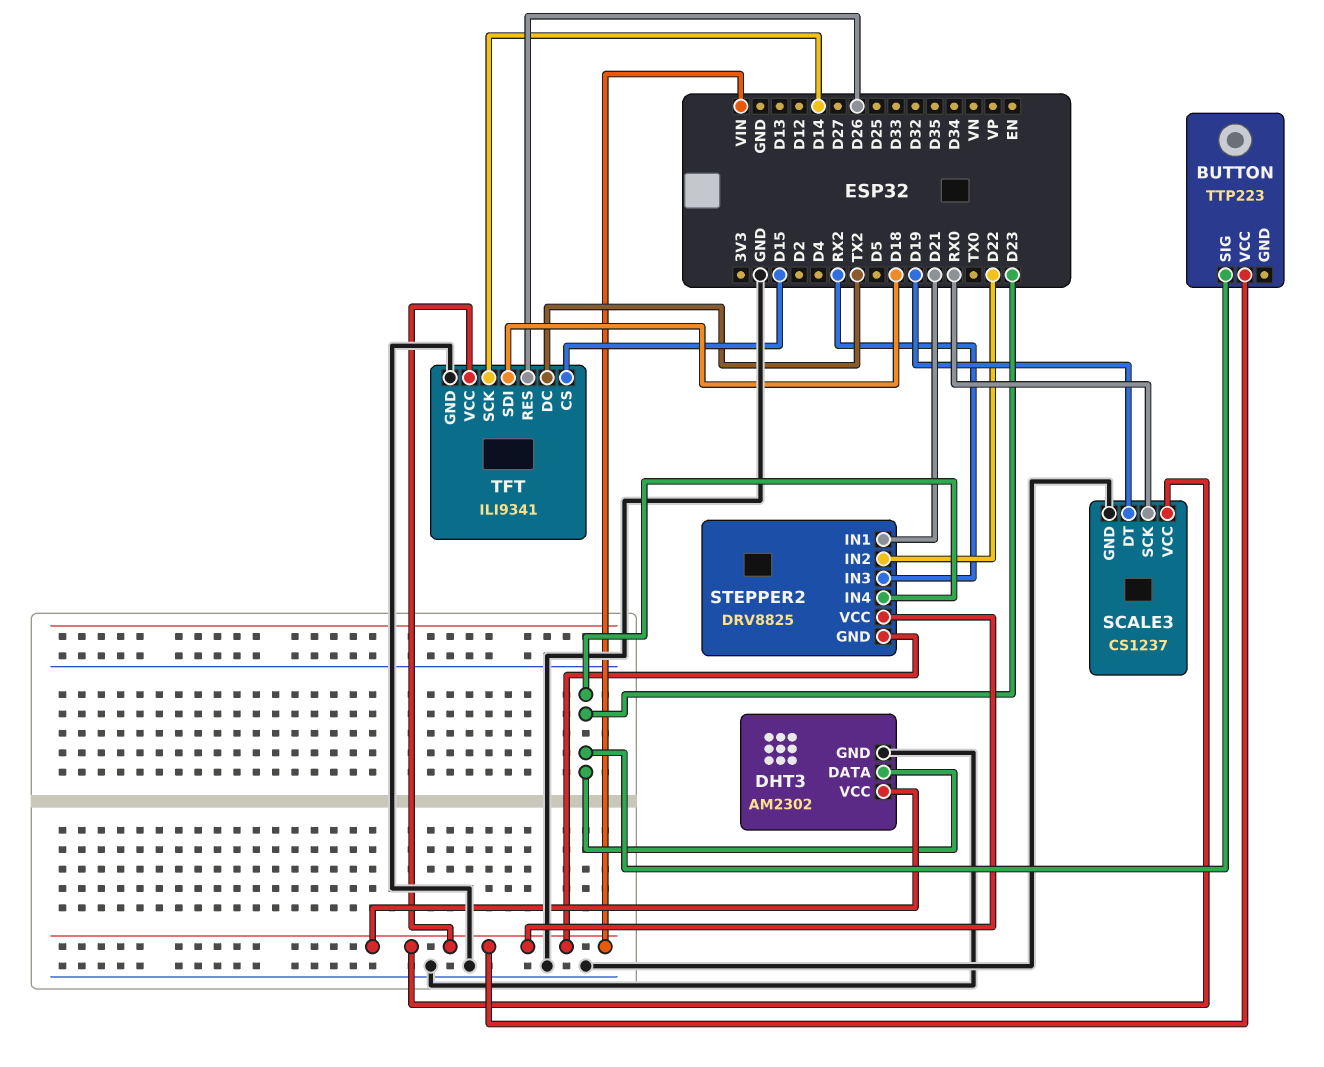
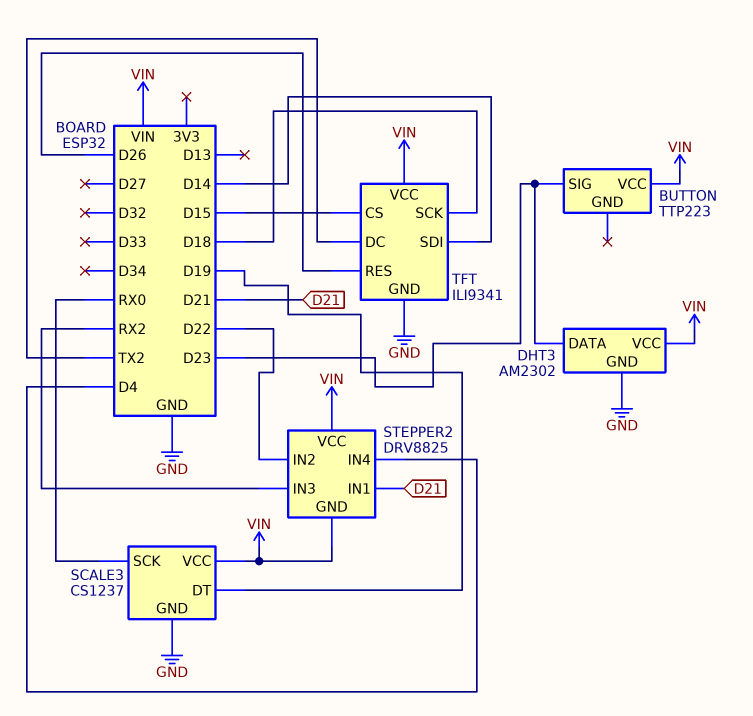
STEPPER2 pin IN4: D23 -> D4
TFT pin SCK: D14 -> D18
TFT pin SDI: D18 -> D14

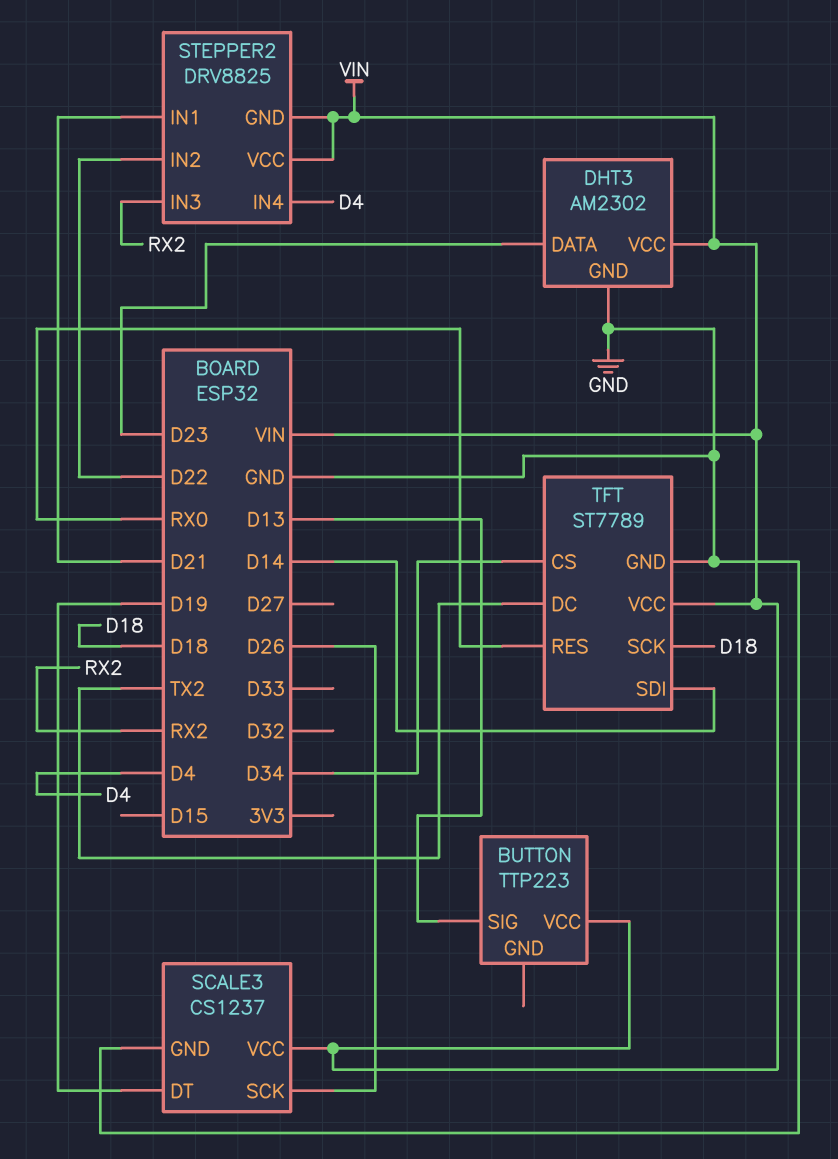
BUTTON pin SIG: D23 -> D13
SCALE3 pin SCK: RX0 -> D26
TFT: ILI9341 -> ST7789
TFT pin CS: D15 -> D34
TFT pin RES: D26 -> RX0

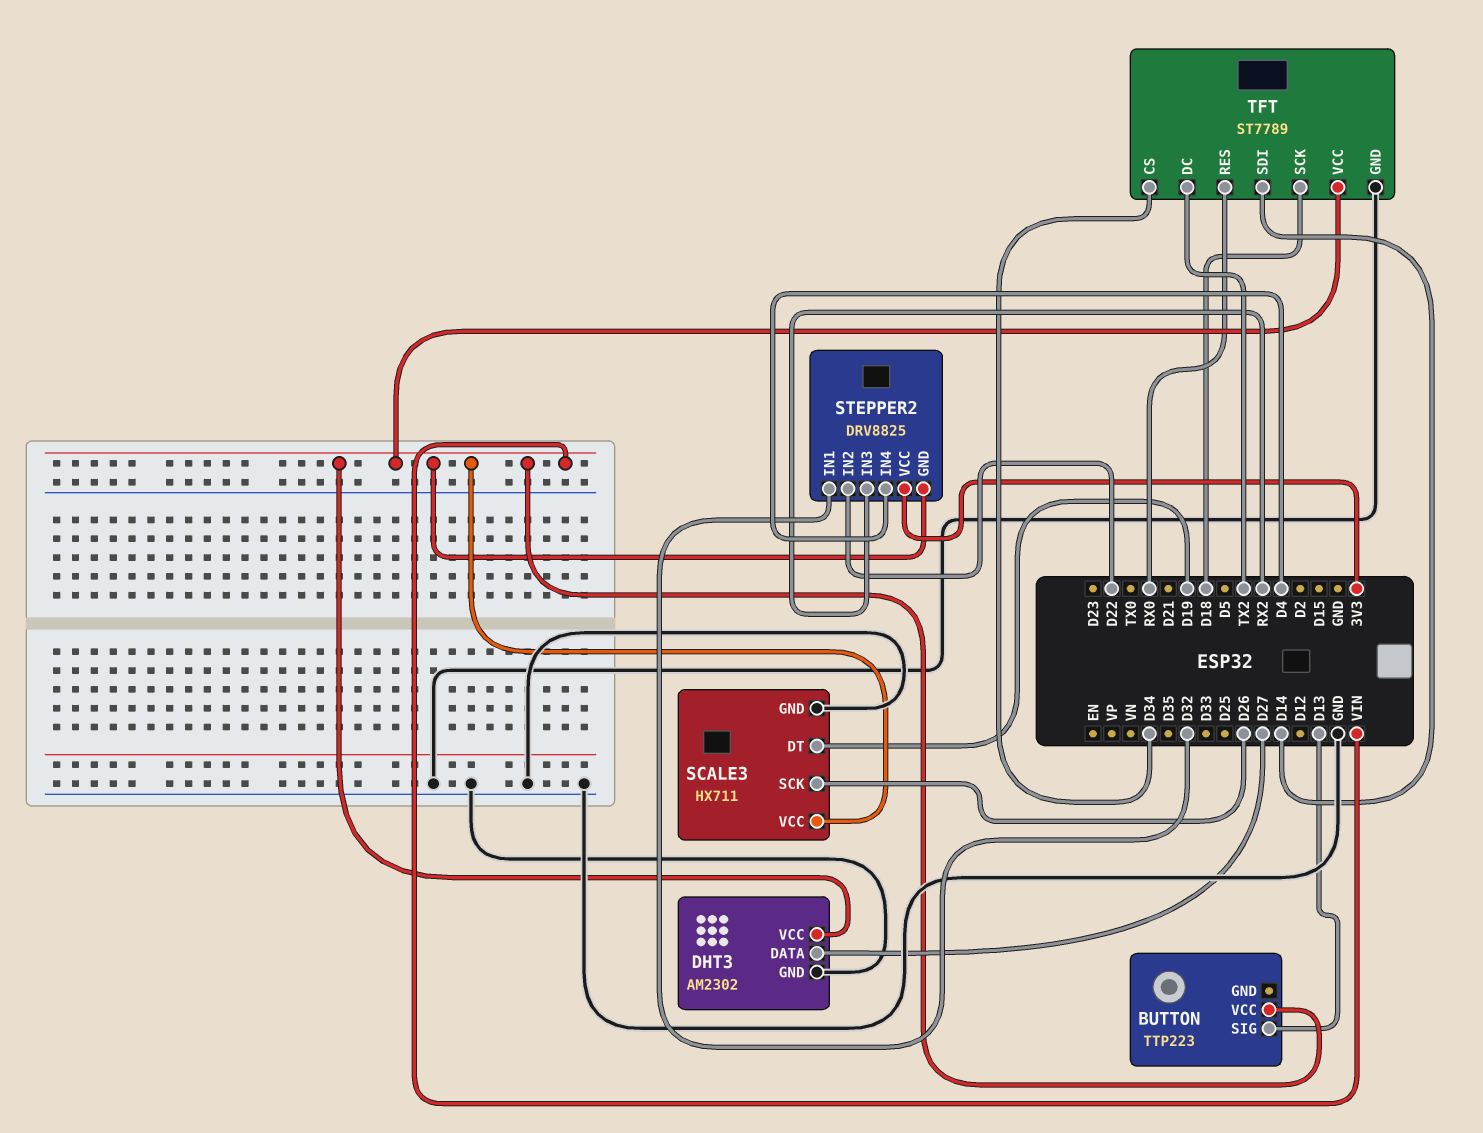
DHT3 pin DATA: D23 -> D27
SCALE3: CS1237 -> HX711
STEPPER2 pin IN1: D21 -> D32
STEPPER2 pin VCC: VIN -> 3V3

